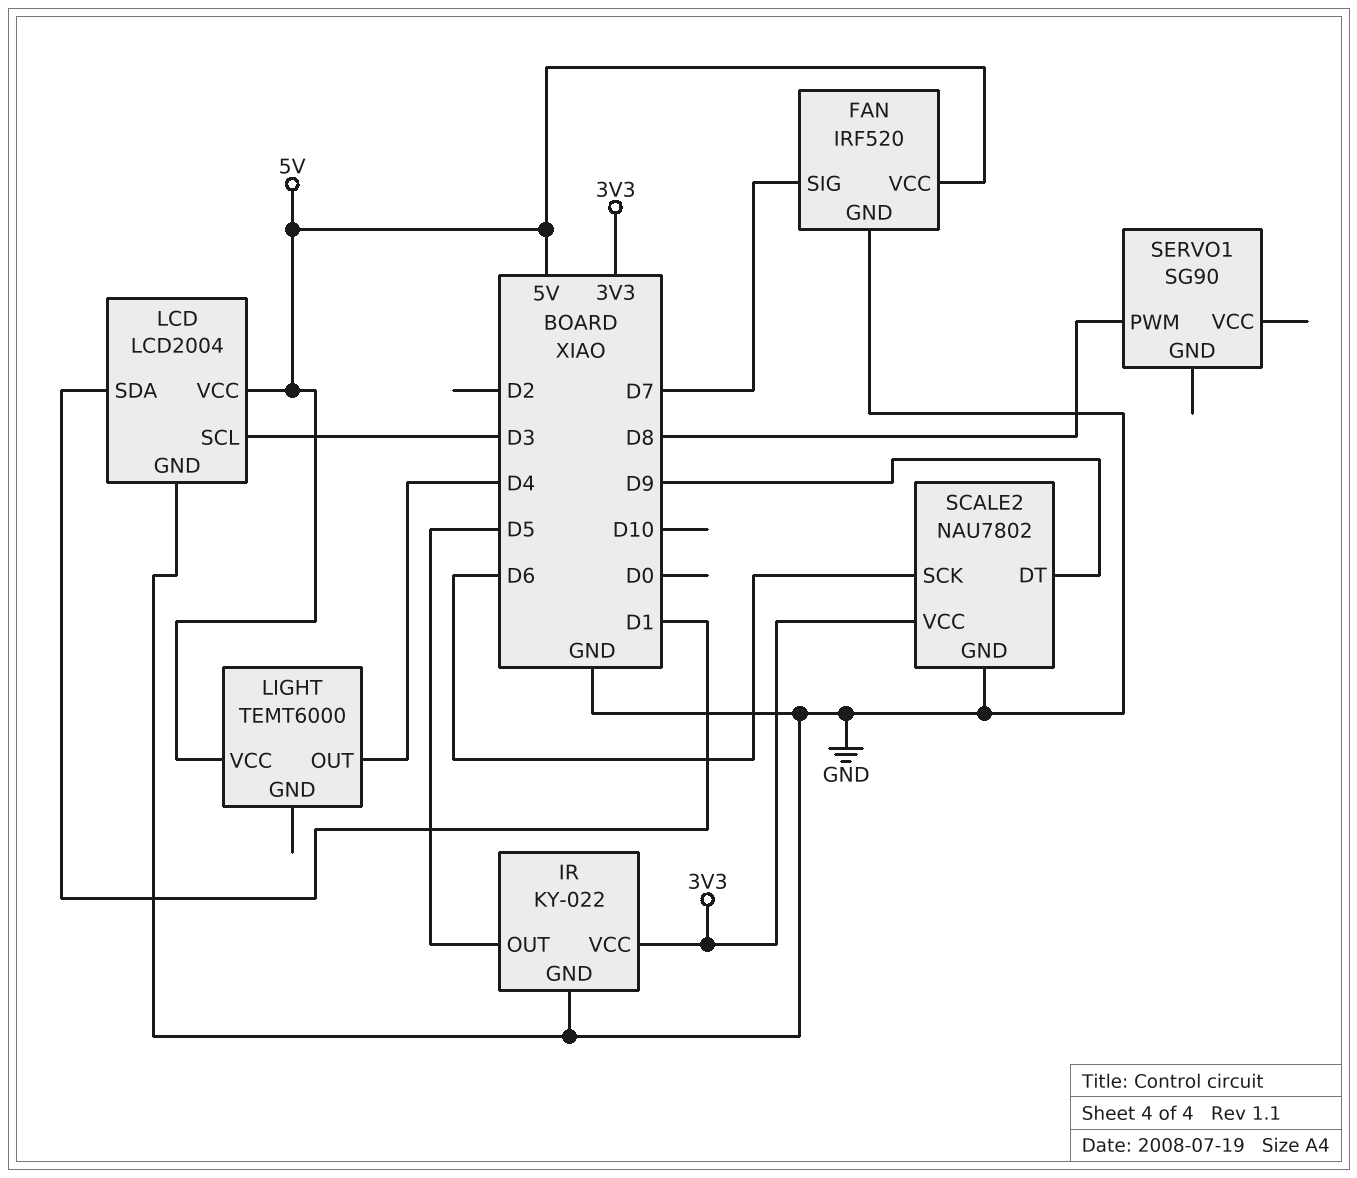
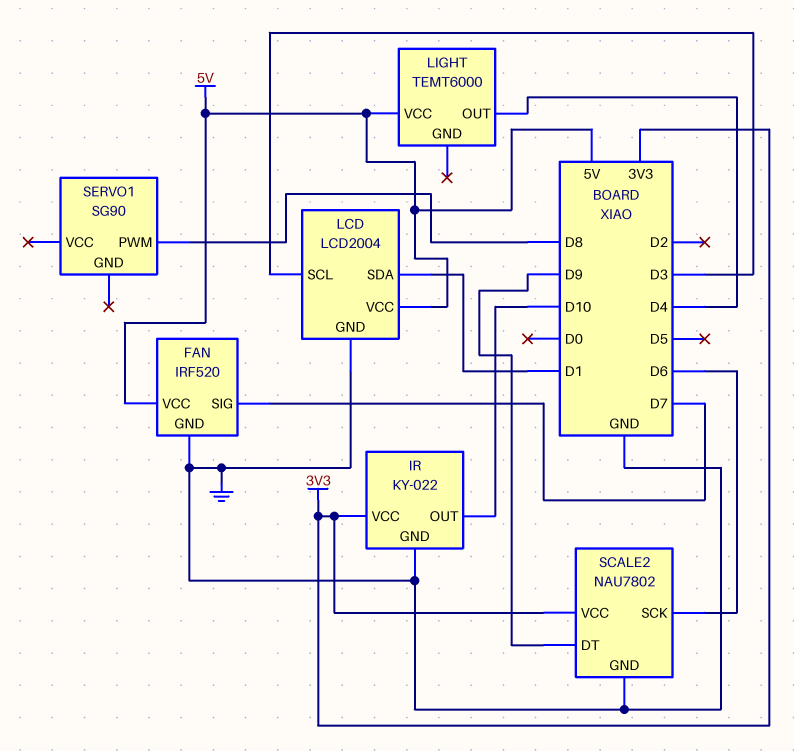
IR pin OUT: D5 -> D10

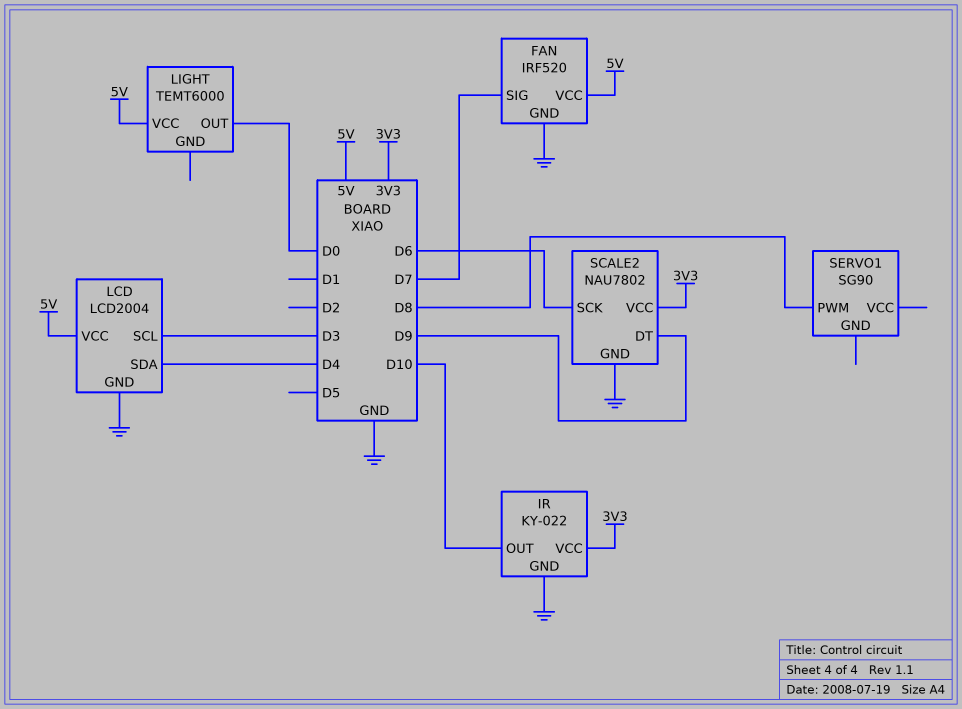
LCD pin SDA: D1 -> D4
LIGHT pin OUT: D4 -> D0

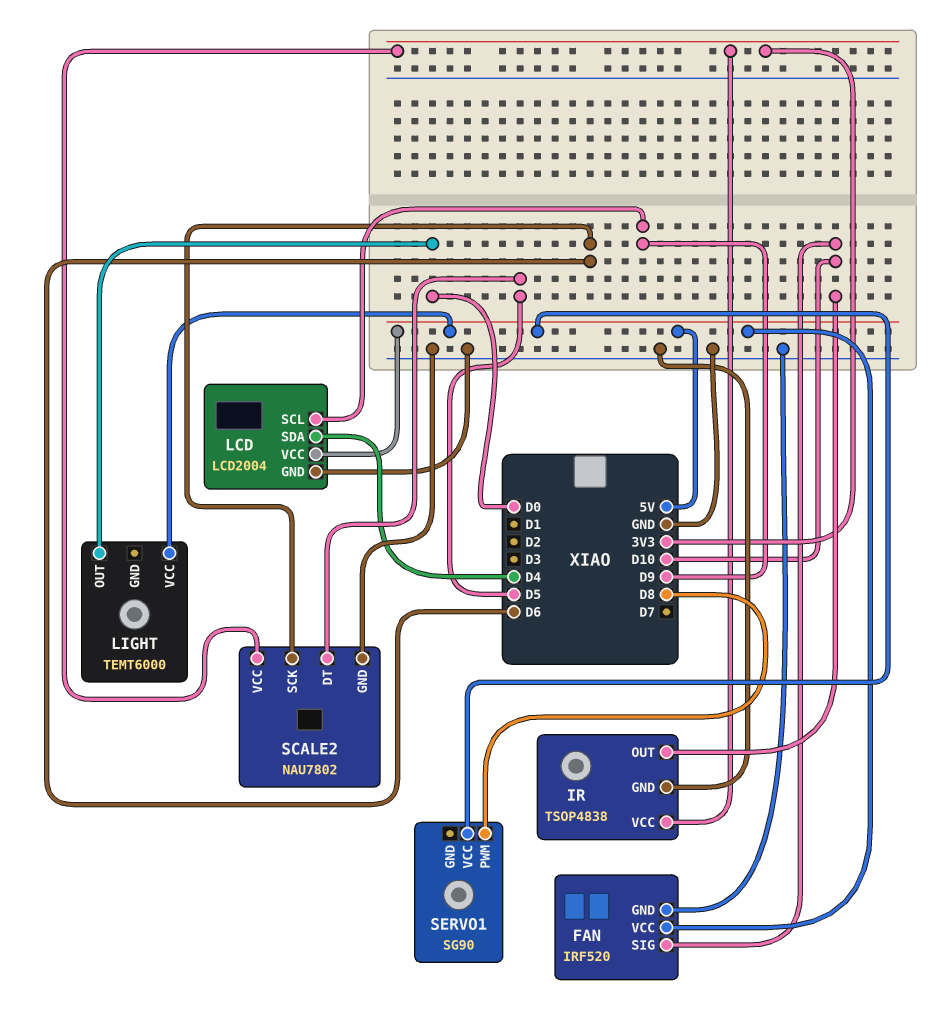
FAN pin SIG: D7 -> D10
IR: KY-022 -> TSOP4838
LCD pin SCL: D3 -> D9
SCALE2 pin DT: D9 -> D5
SERVO1 pin VCC: none -> 5V

